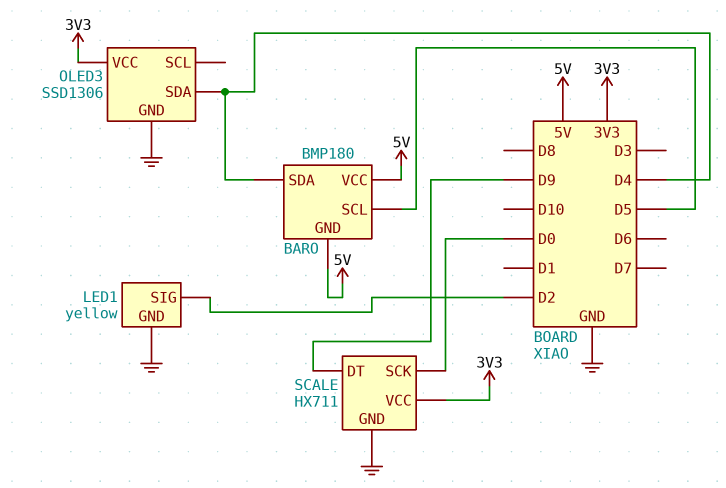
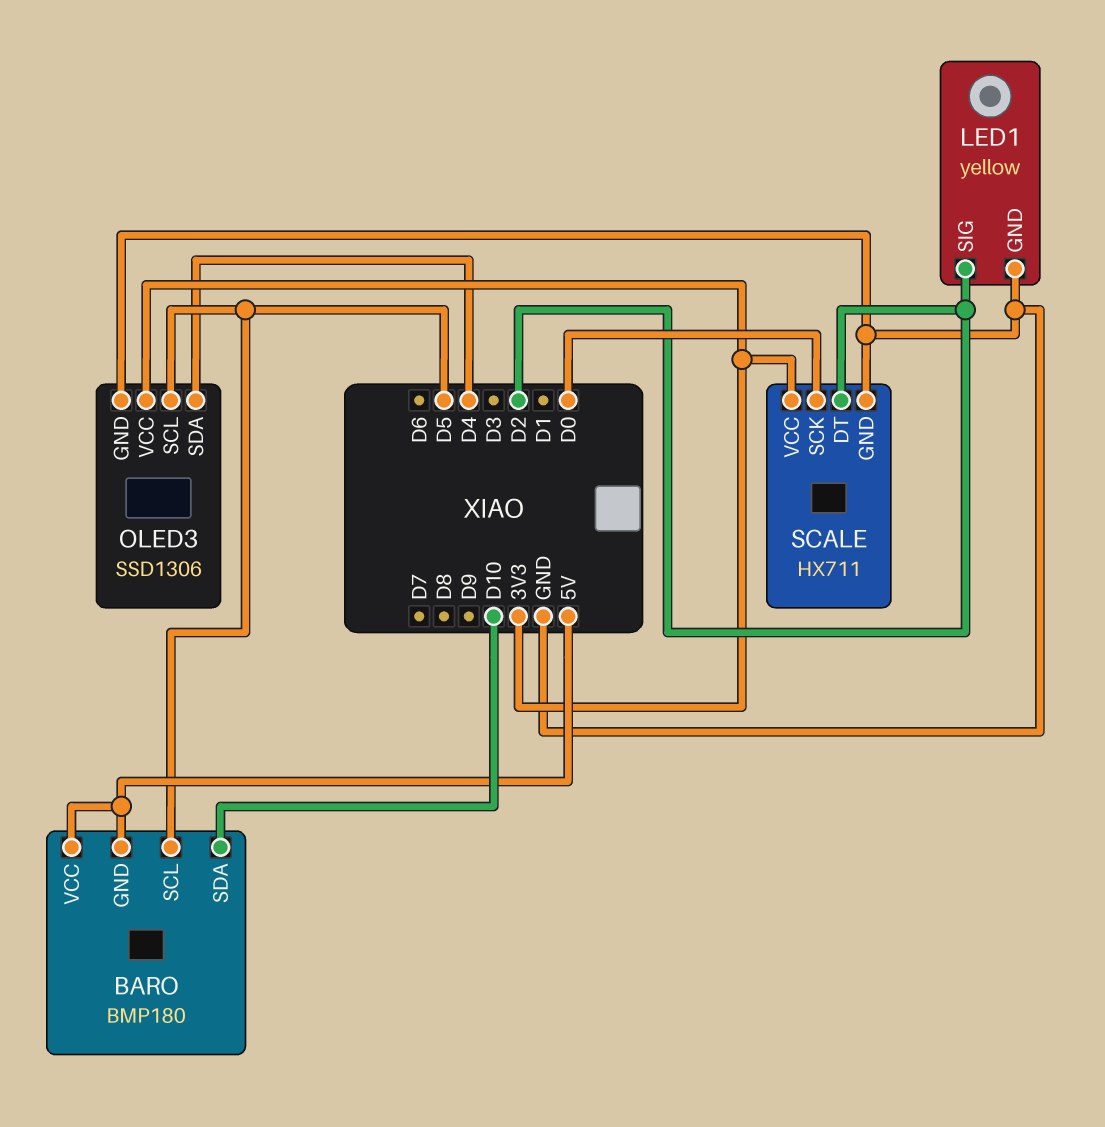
BARO pin SDA: D4 -> D10
OLED3 pin SCL: none -> D5
SCALE pin DT: D9 -> D2

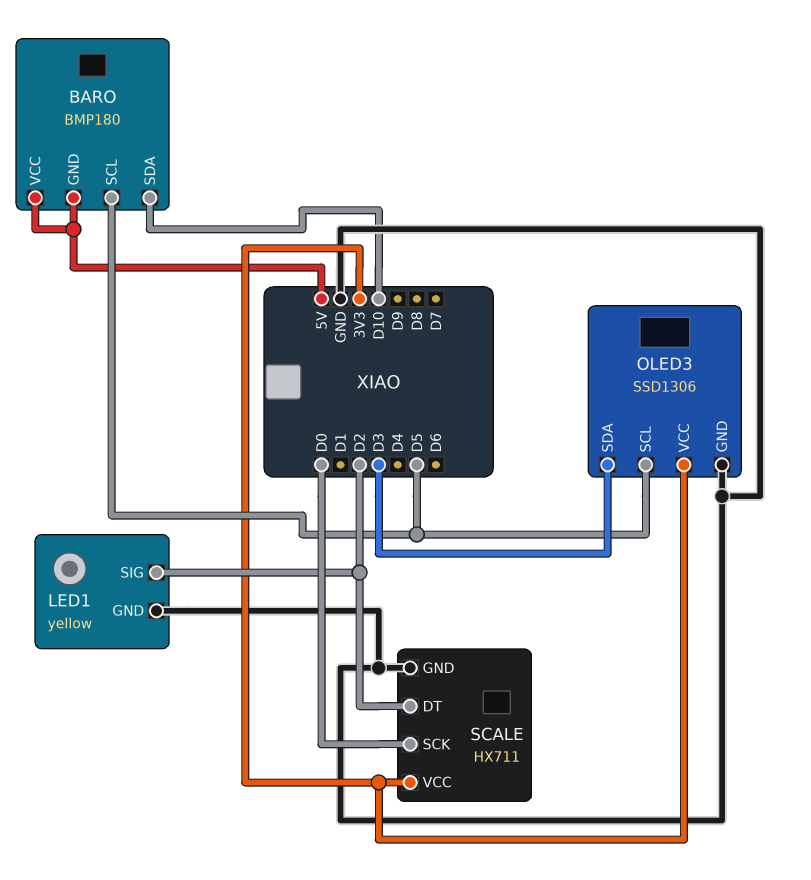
OLED3 pin SDA: D4 -> D3

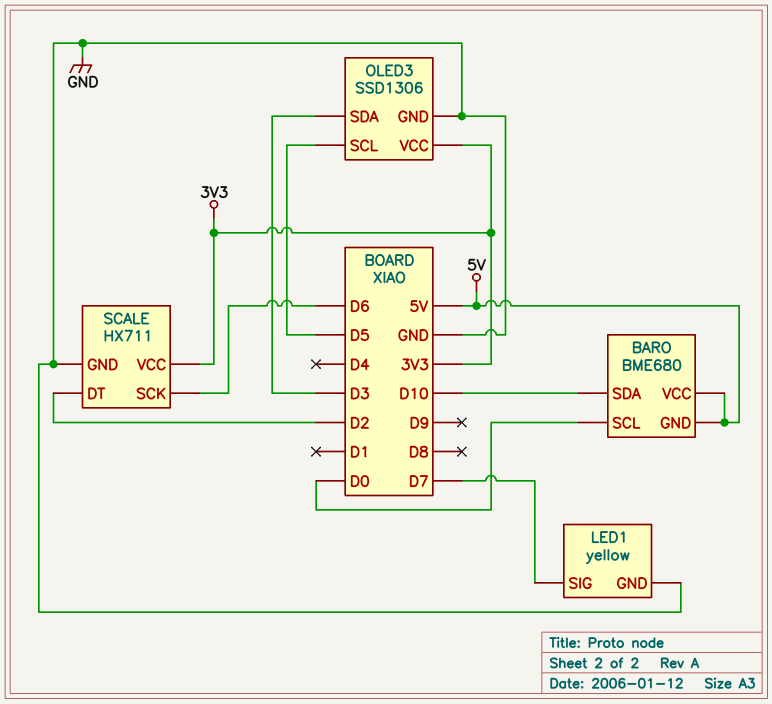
BARO: BMP180 -> BME680
BARO pin SCL: D5 -> D0
LED1 pin SIG: D2 -> D7
SCALE pin SCK: D0 -> D6

